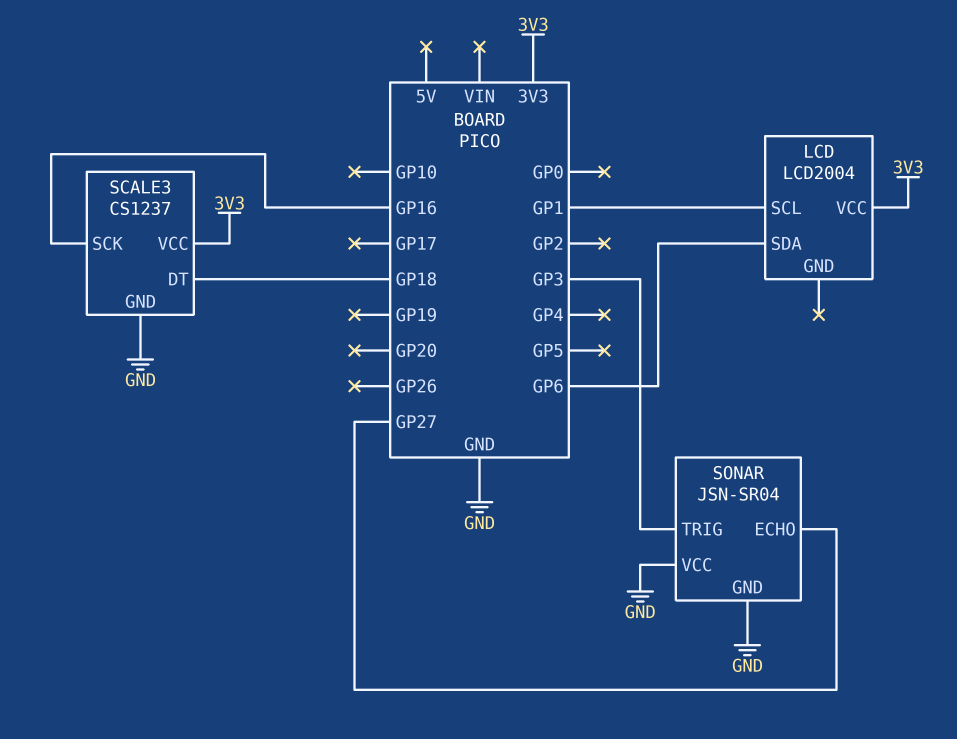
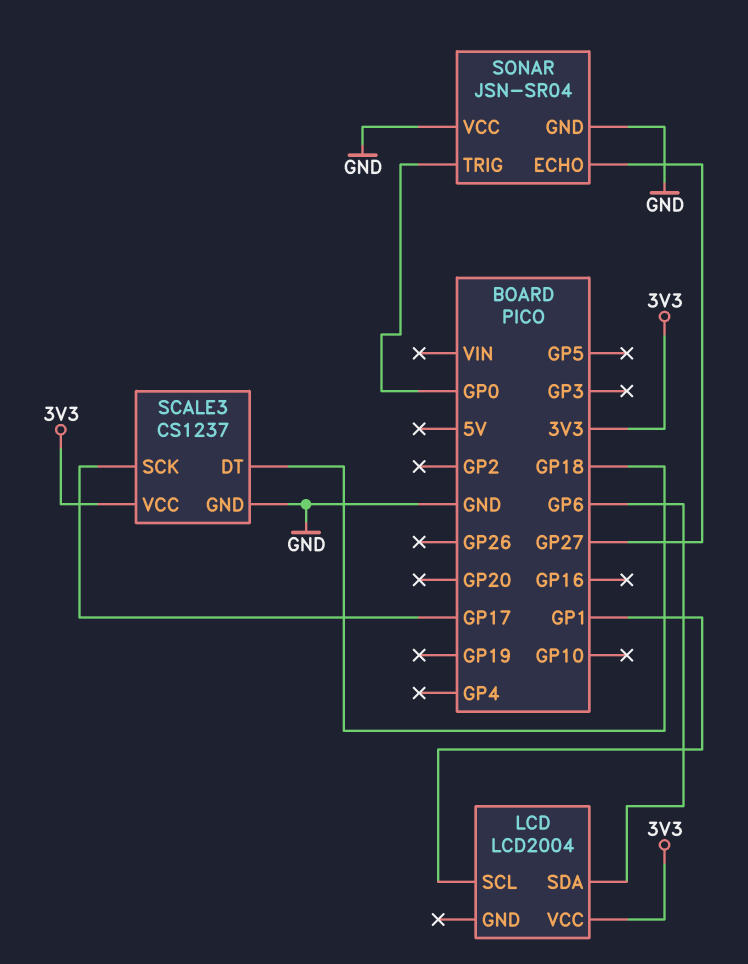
SCALE3 pin SCK: GP16 -> GP17
SONAR pin TRIG: GP3 -> GP0

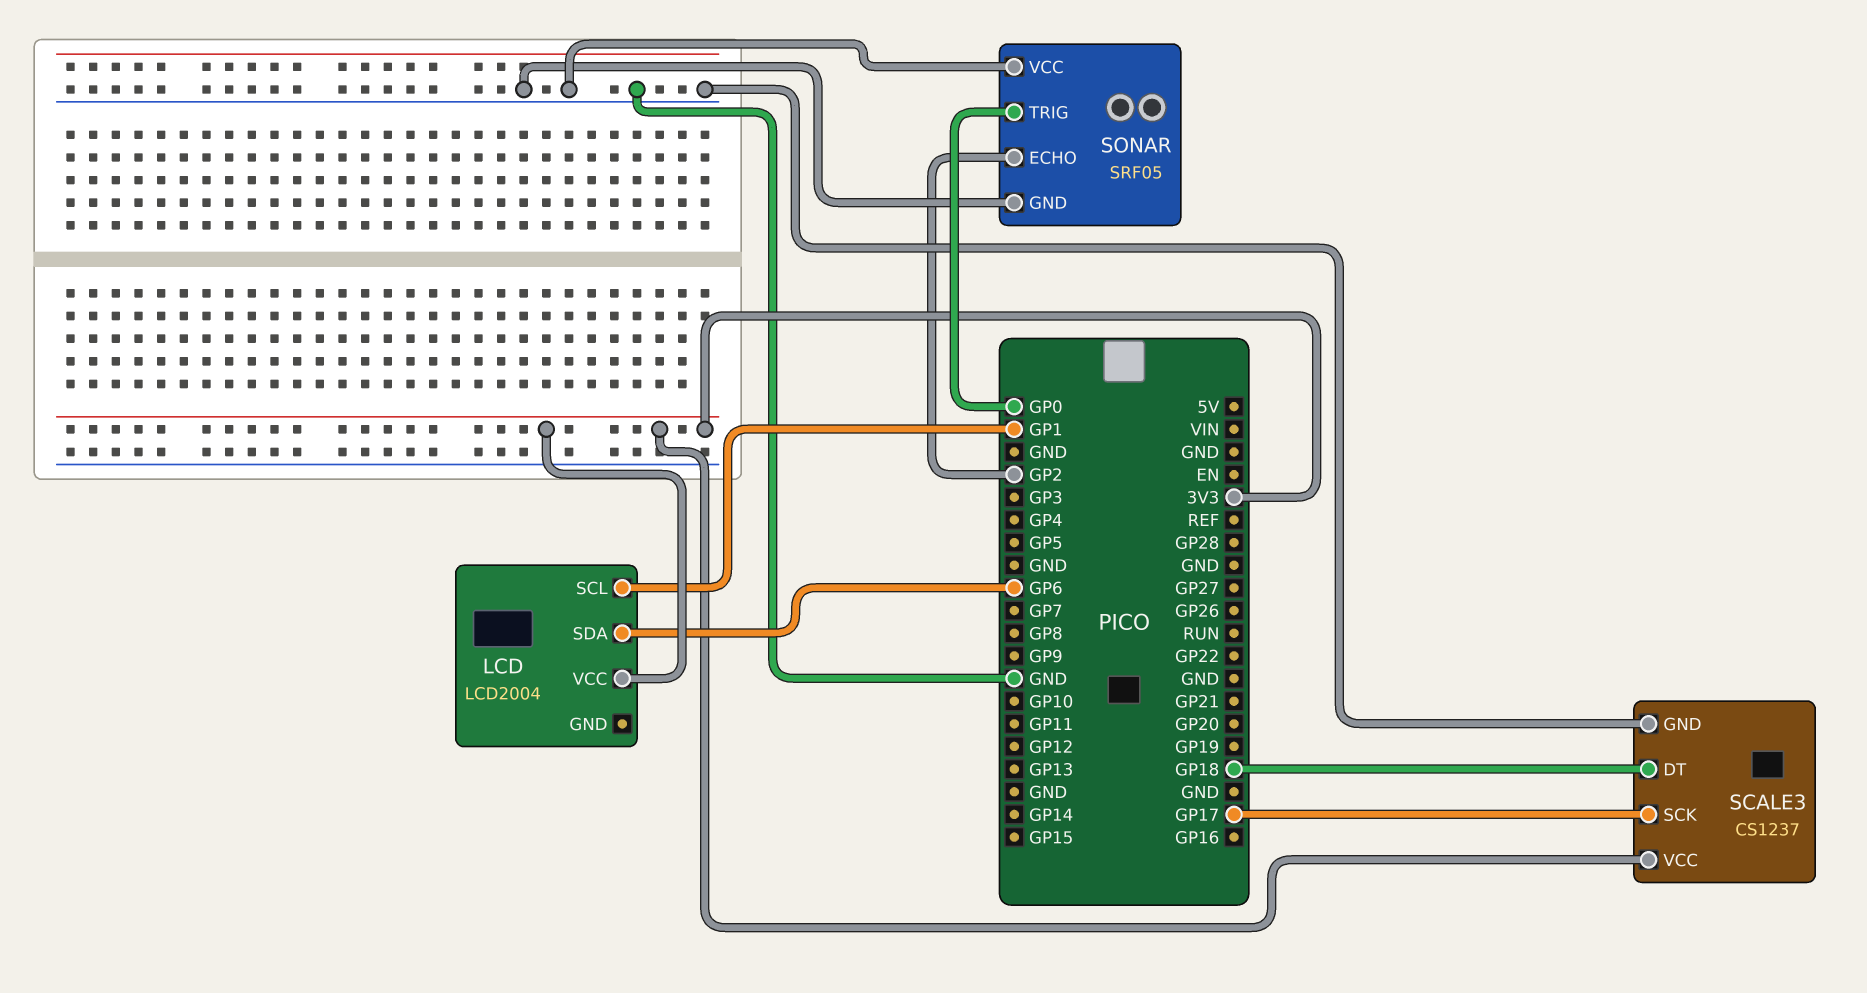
SONAR: JSN-SR04 -> SRF05
SONAR pin ECHO: GP27 -> GP2

